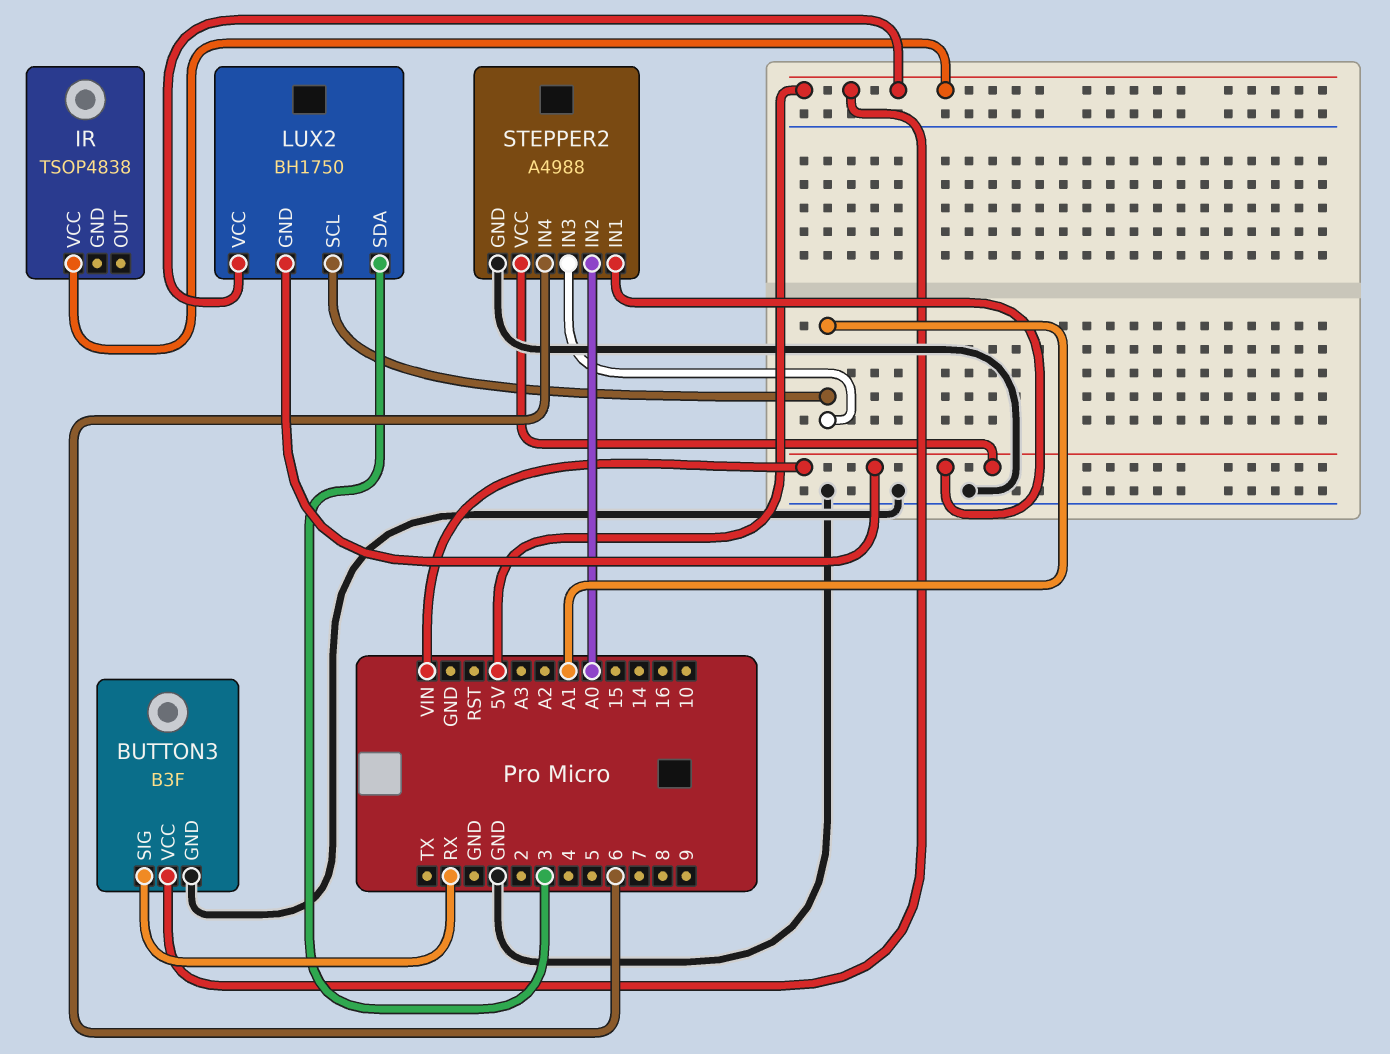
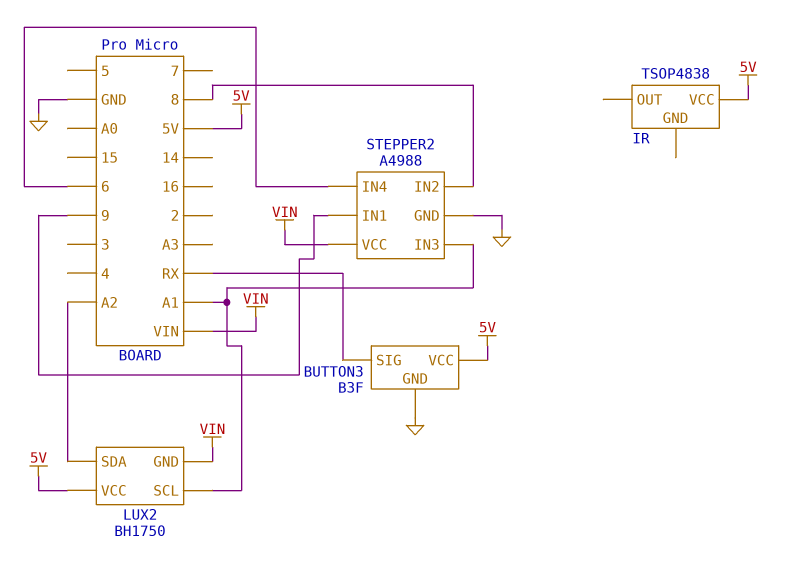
LUX2 pin SDA: 3 -> A2
STEPPER2 pin IN1: VIN -> 9
STEPPER2 pin IN2: A0 -> 8

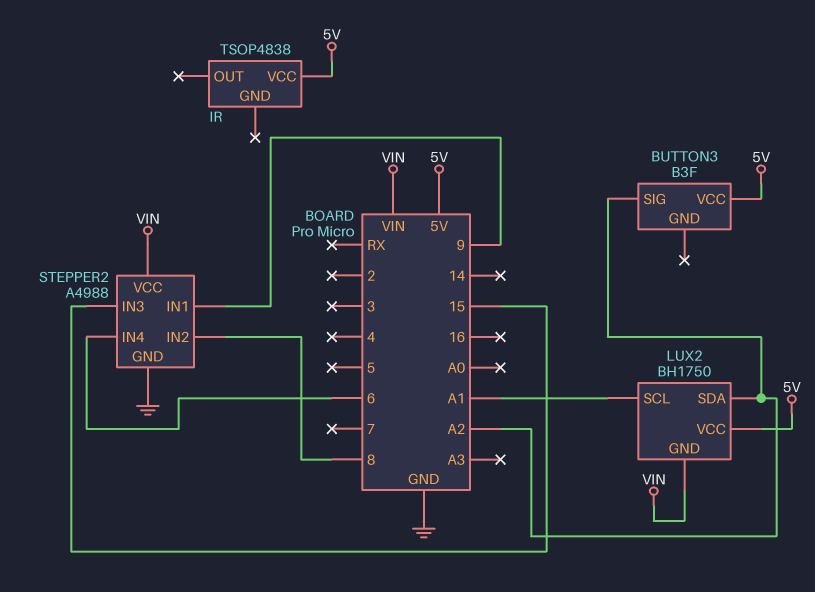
BUTTON3 pin GND: GND -> none
BUTTON3 pin SIG: RX -> A2
STEPPER2 pin IN3: A1 -> 15

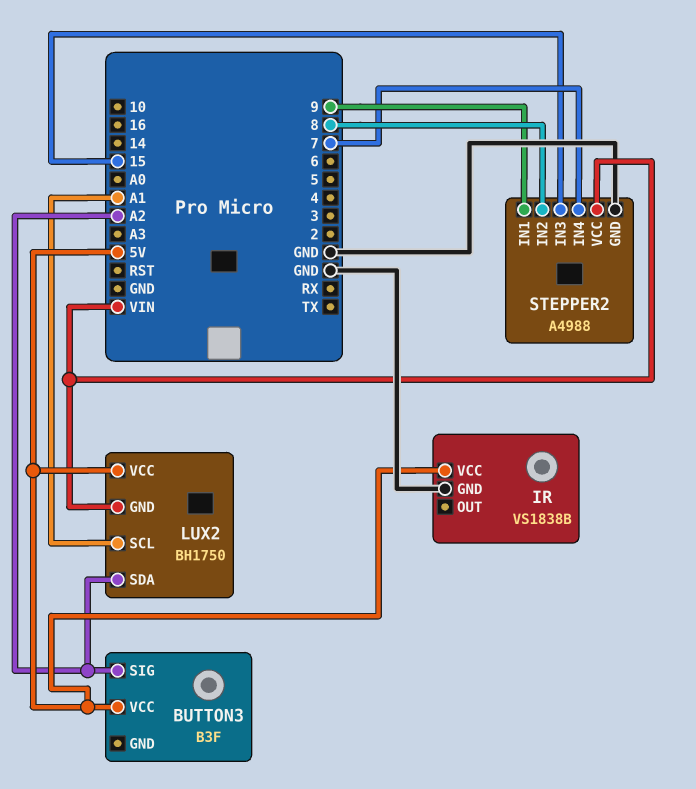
IR: TSOP4838 -> VS1838B
IR pin GND: none -> GND
STEPPER2 pin IN4: 6 -> 7

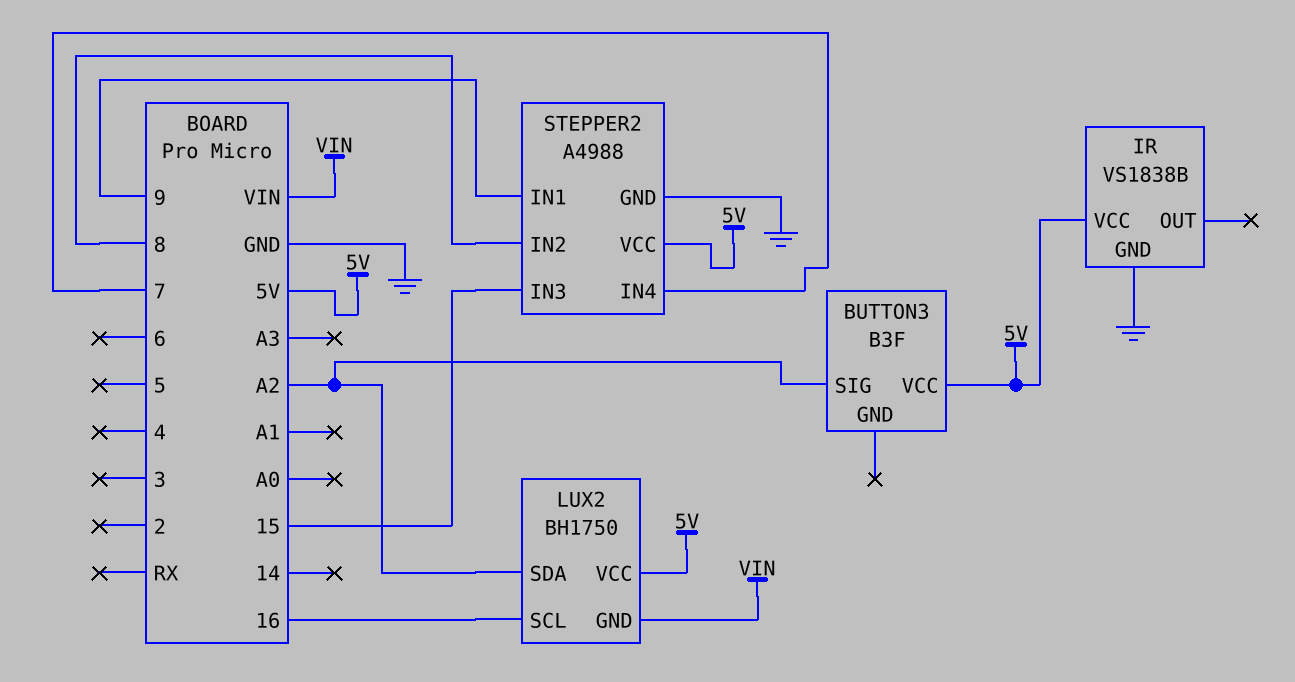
LUX2 pin SCL: A1 -> 16
STEPPER2 pin VCC: VIN -> 5V

